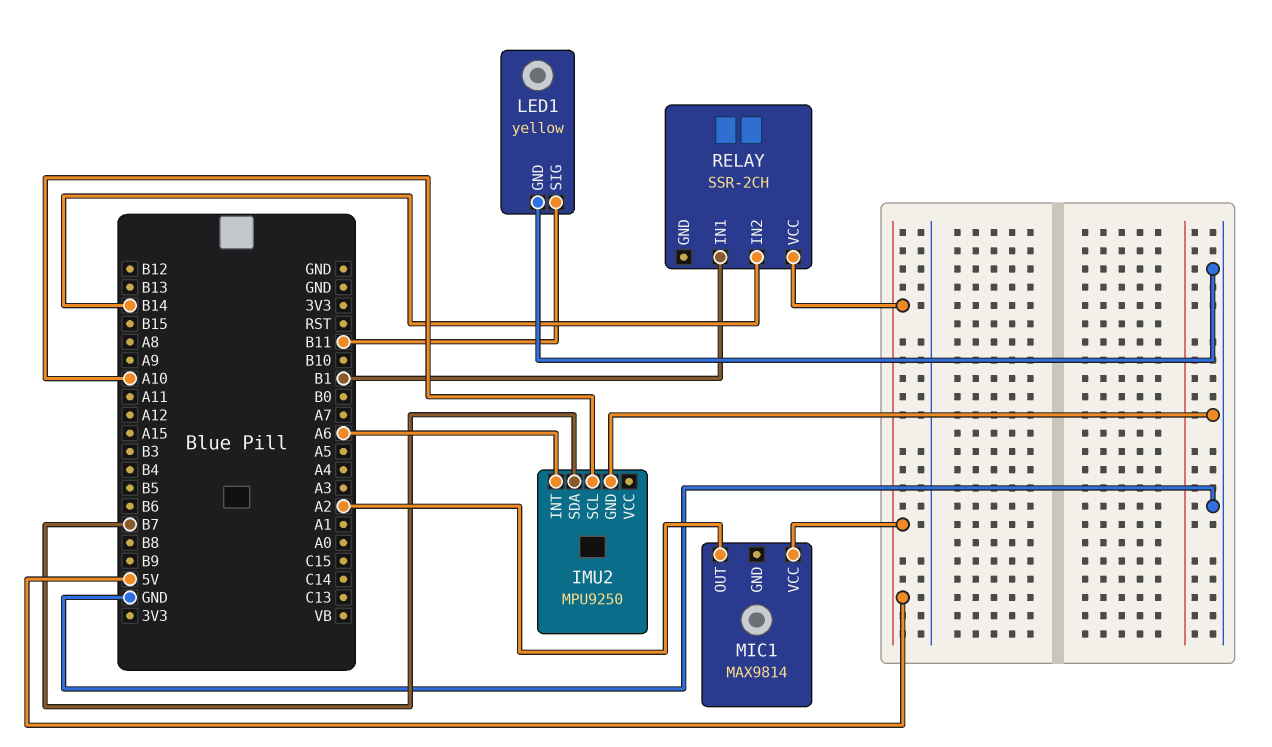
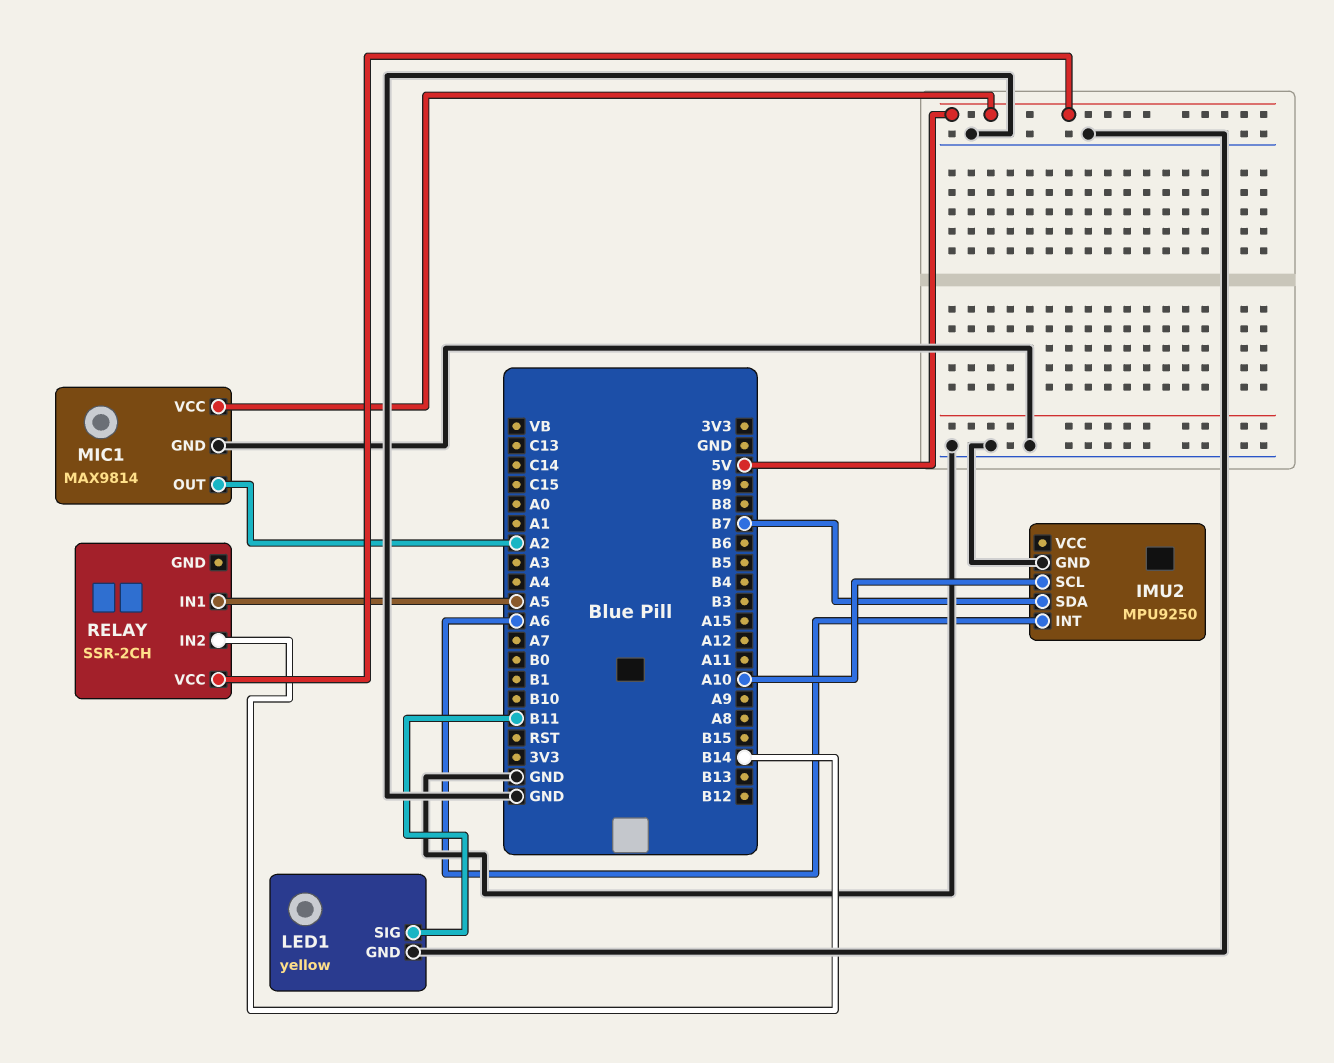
MIC1 pin GND: none -> GND
RELAY pin IN1: B1 -> A5

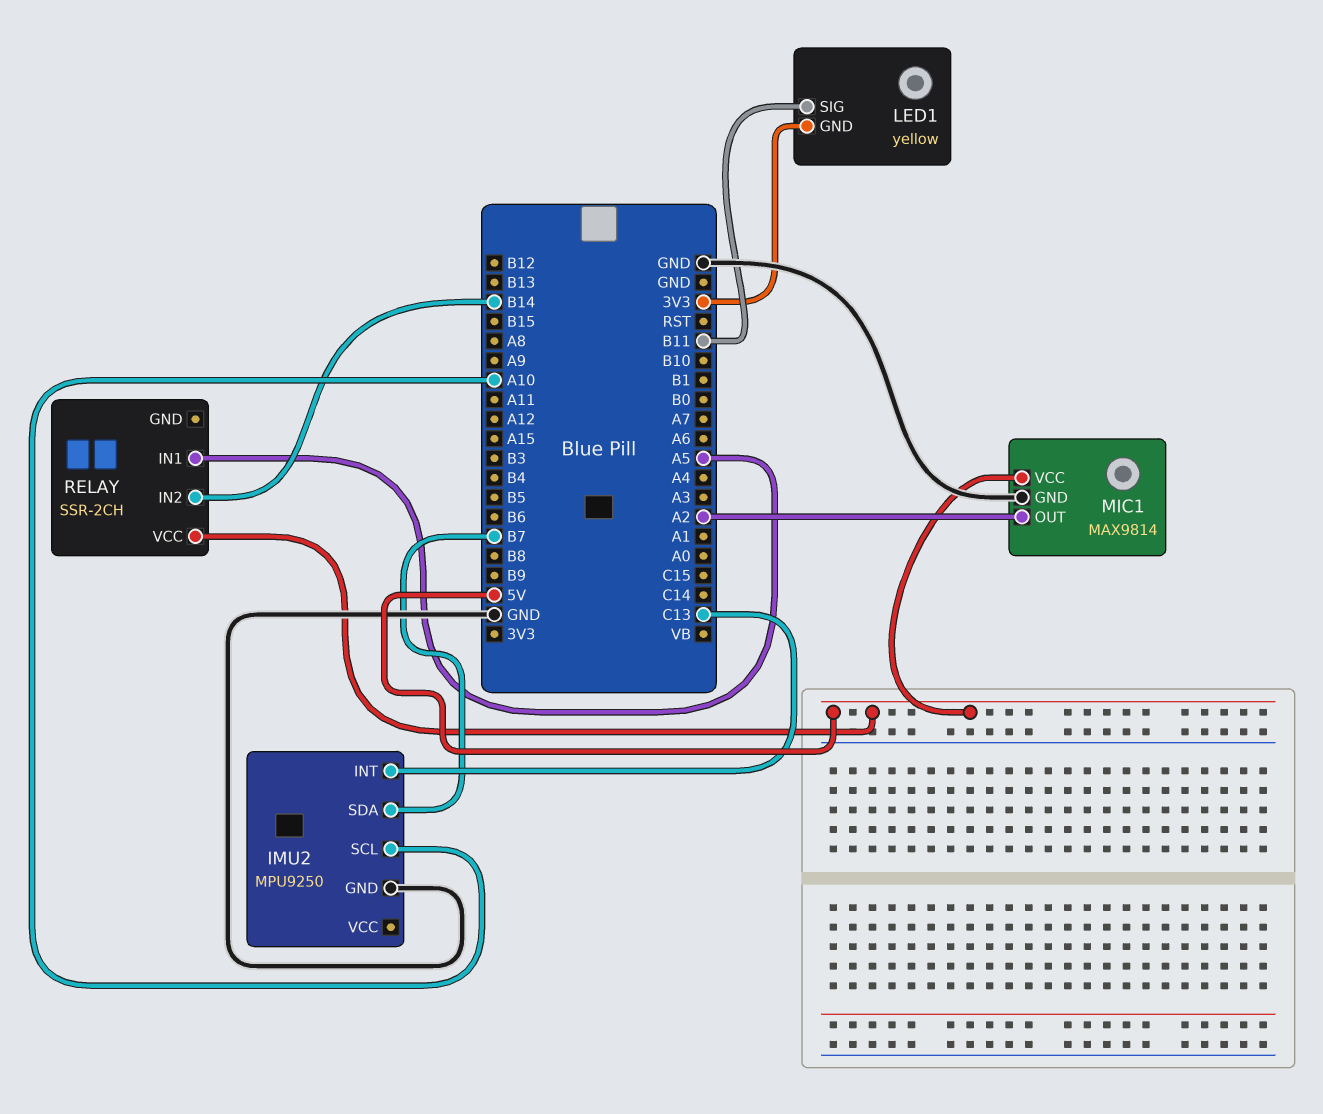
IMU2 pin INT: A6 -> C13
LED1 pin GND: GND -> 3V3

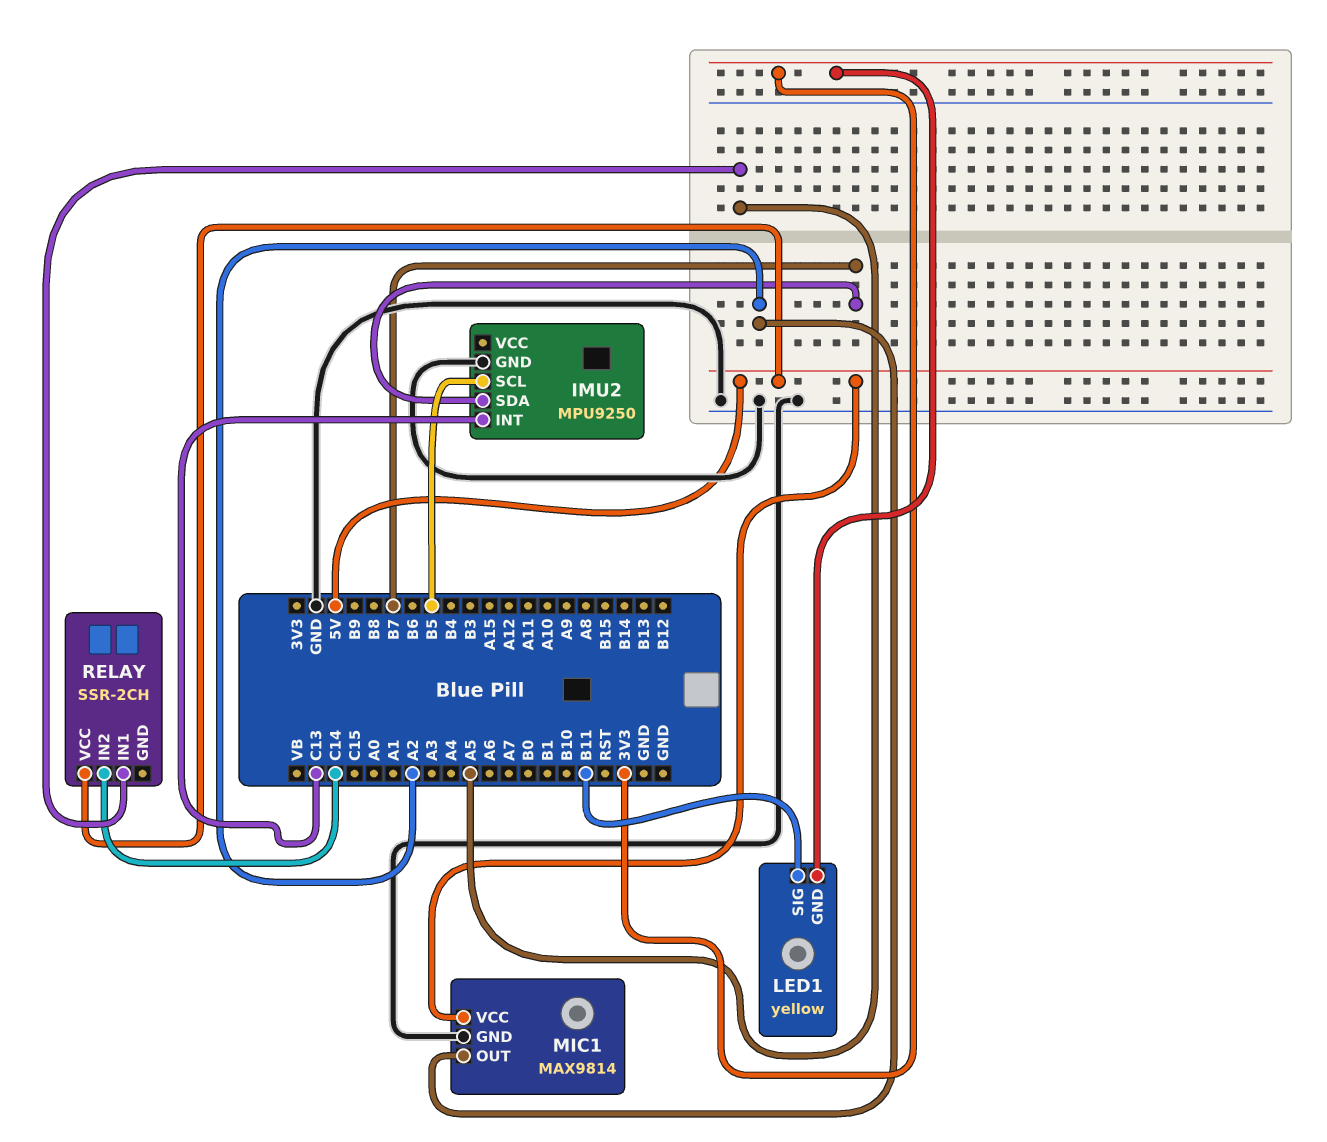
IMU2 pin SCL: A10 -> B5
RELAY pin IN2: B14 -> C14

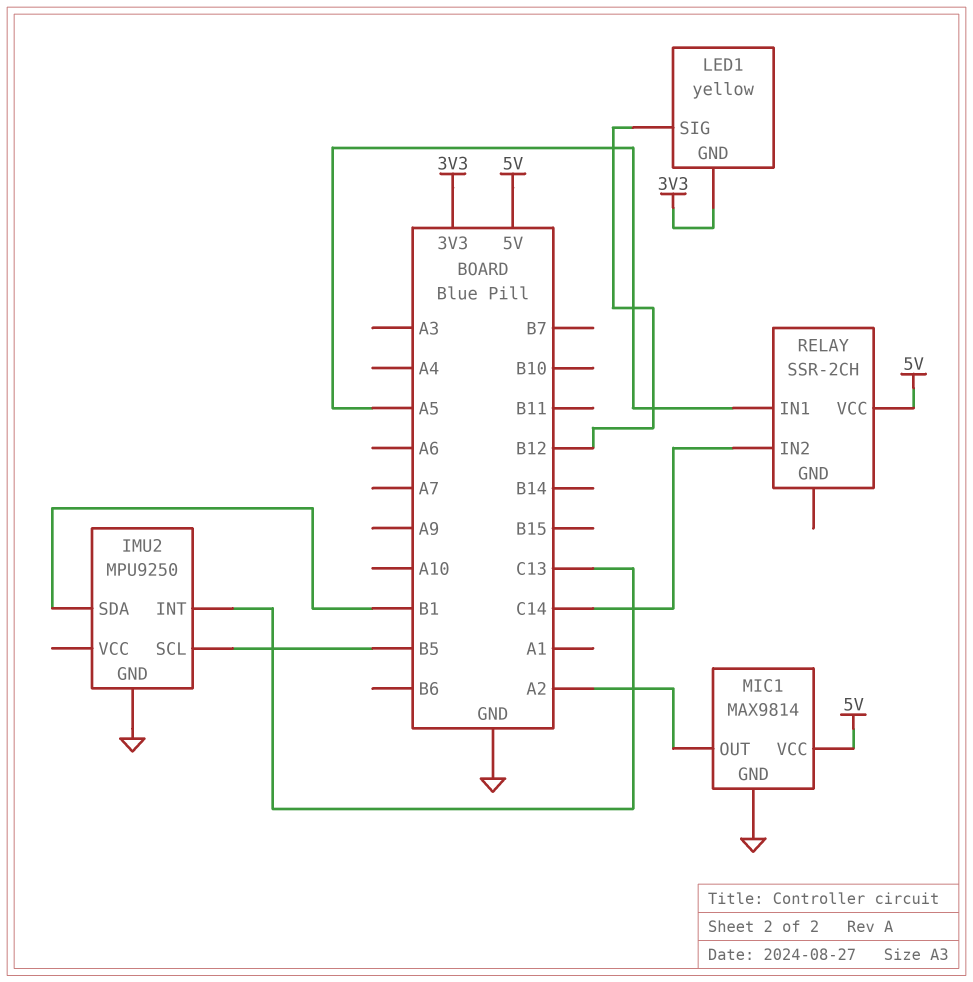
IMU2 pin SDA: B7 -> B1
LED1 pin SIG: B11 -> B12

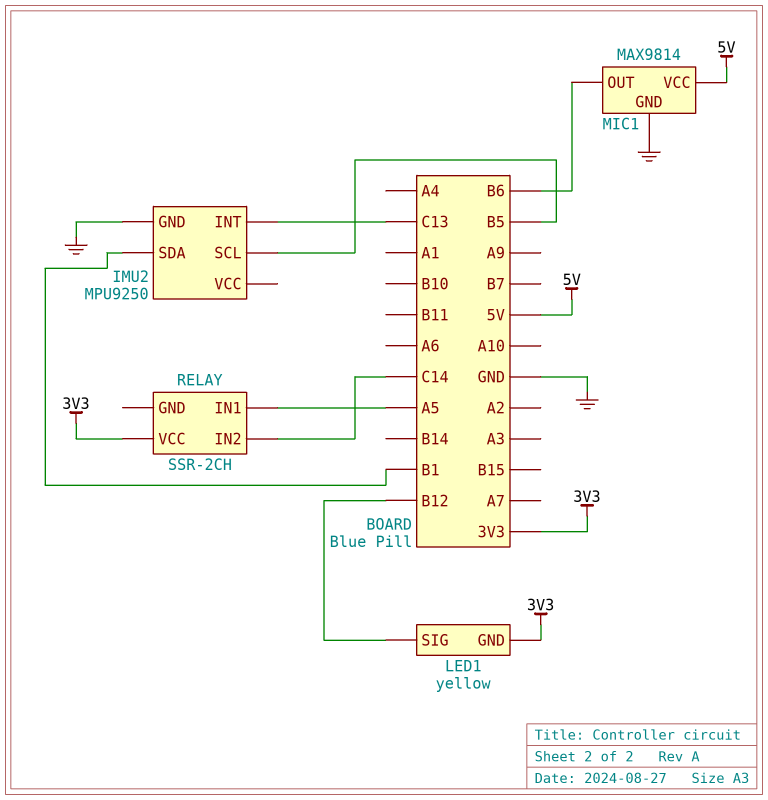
MIC1 pin OUT: A2 -> B6
RELAY pin VCC: 5V -> 3V3

